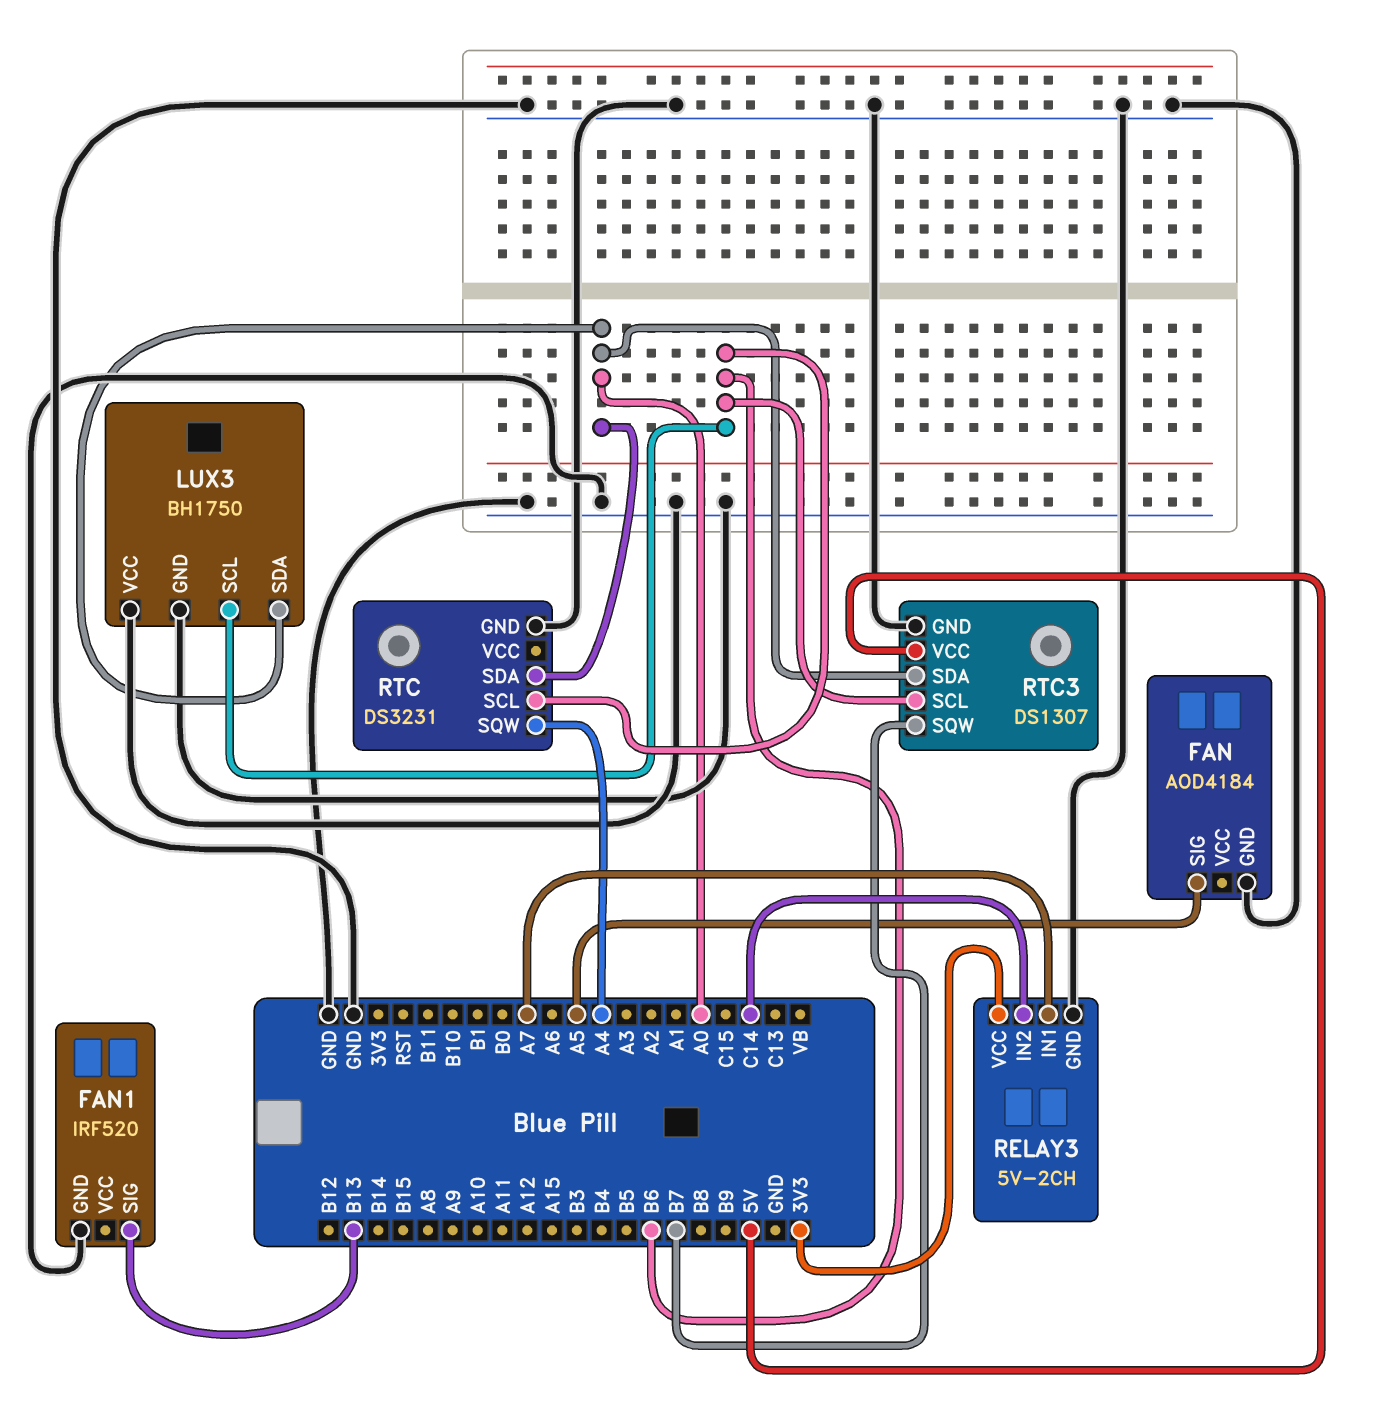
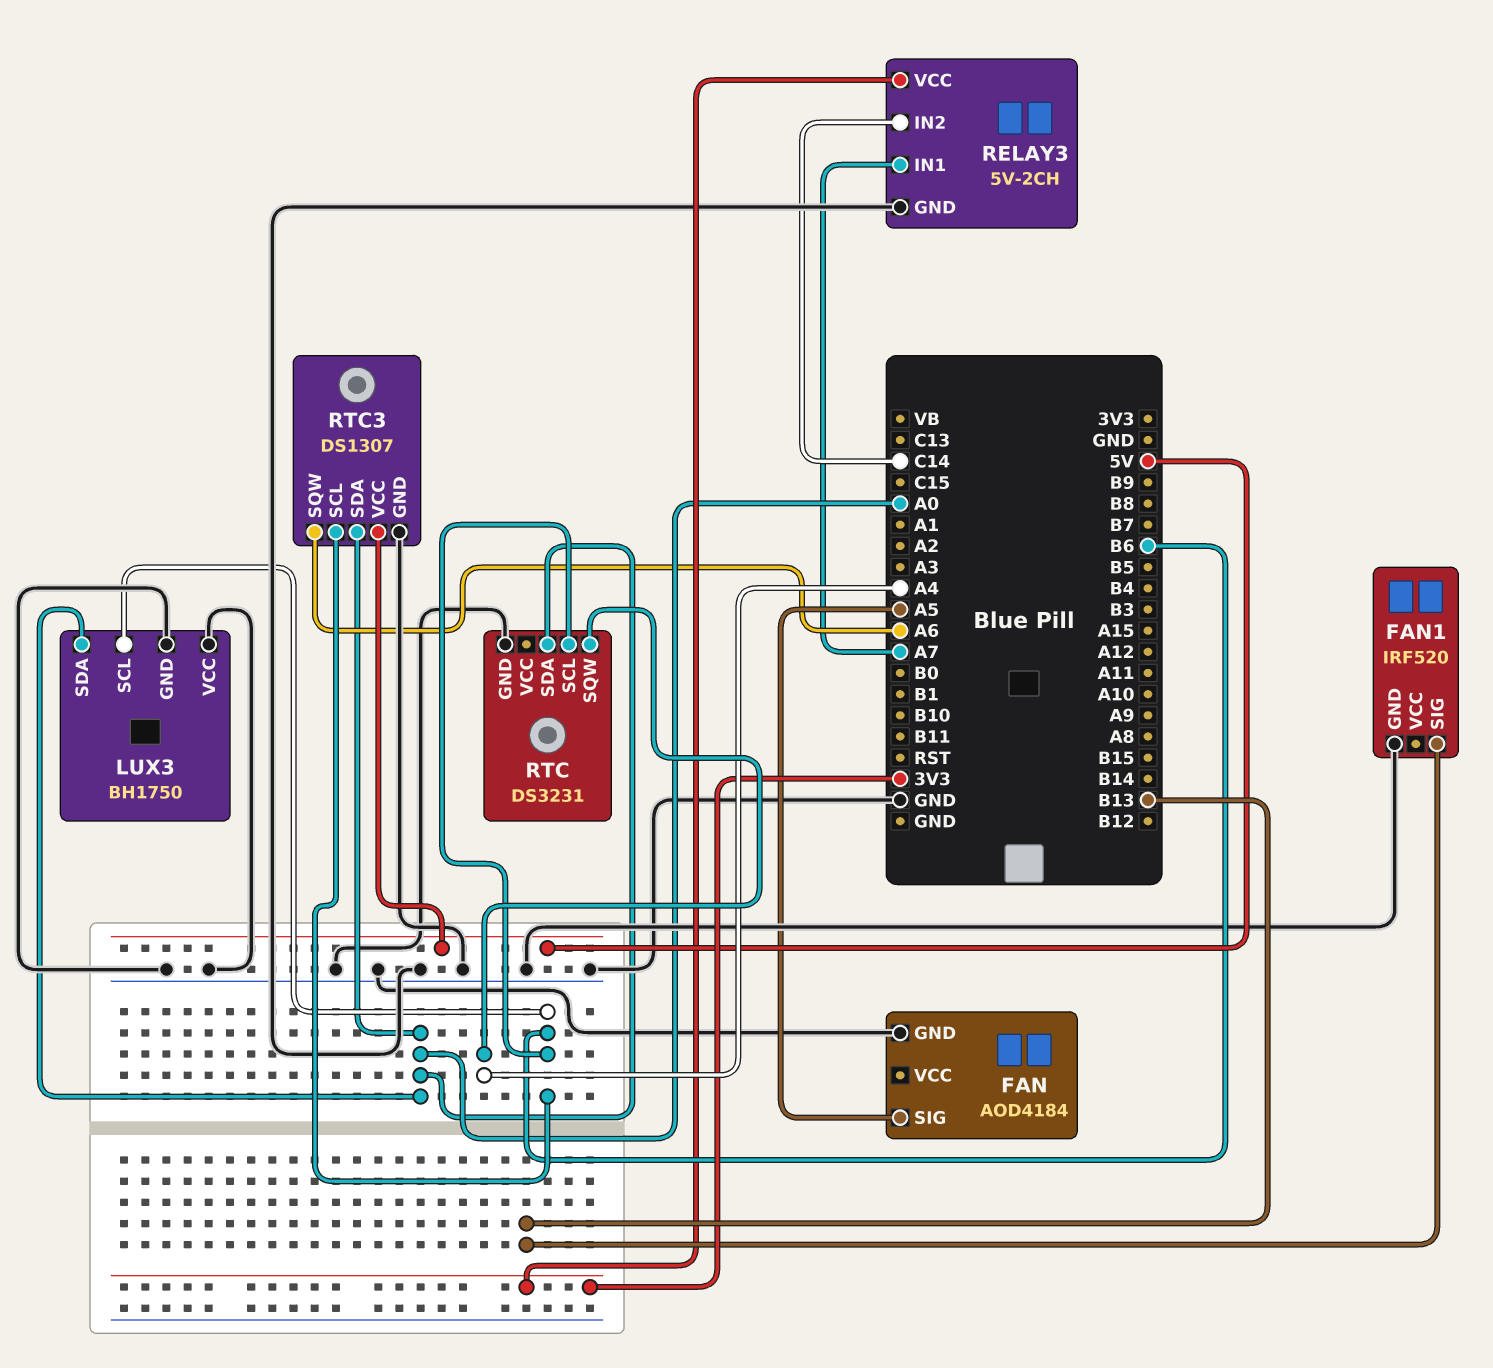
RTC3 pin SQW: B7 -> A6

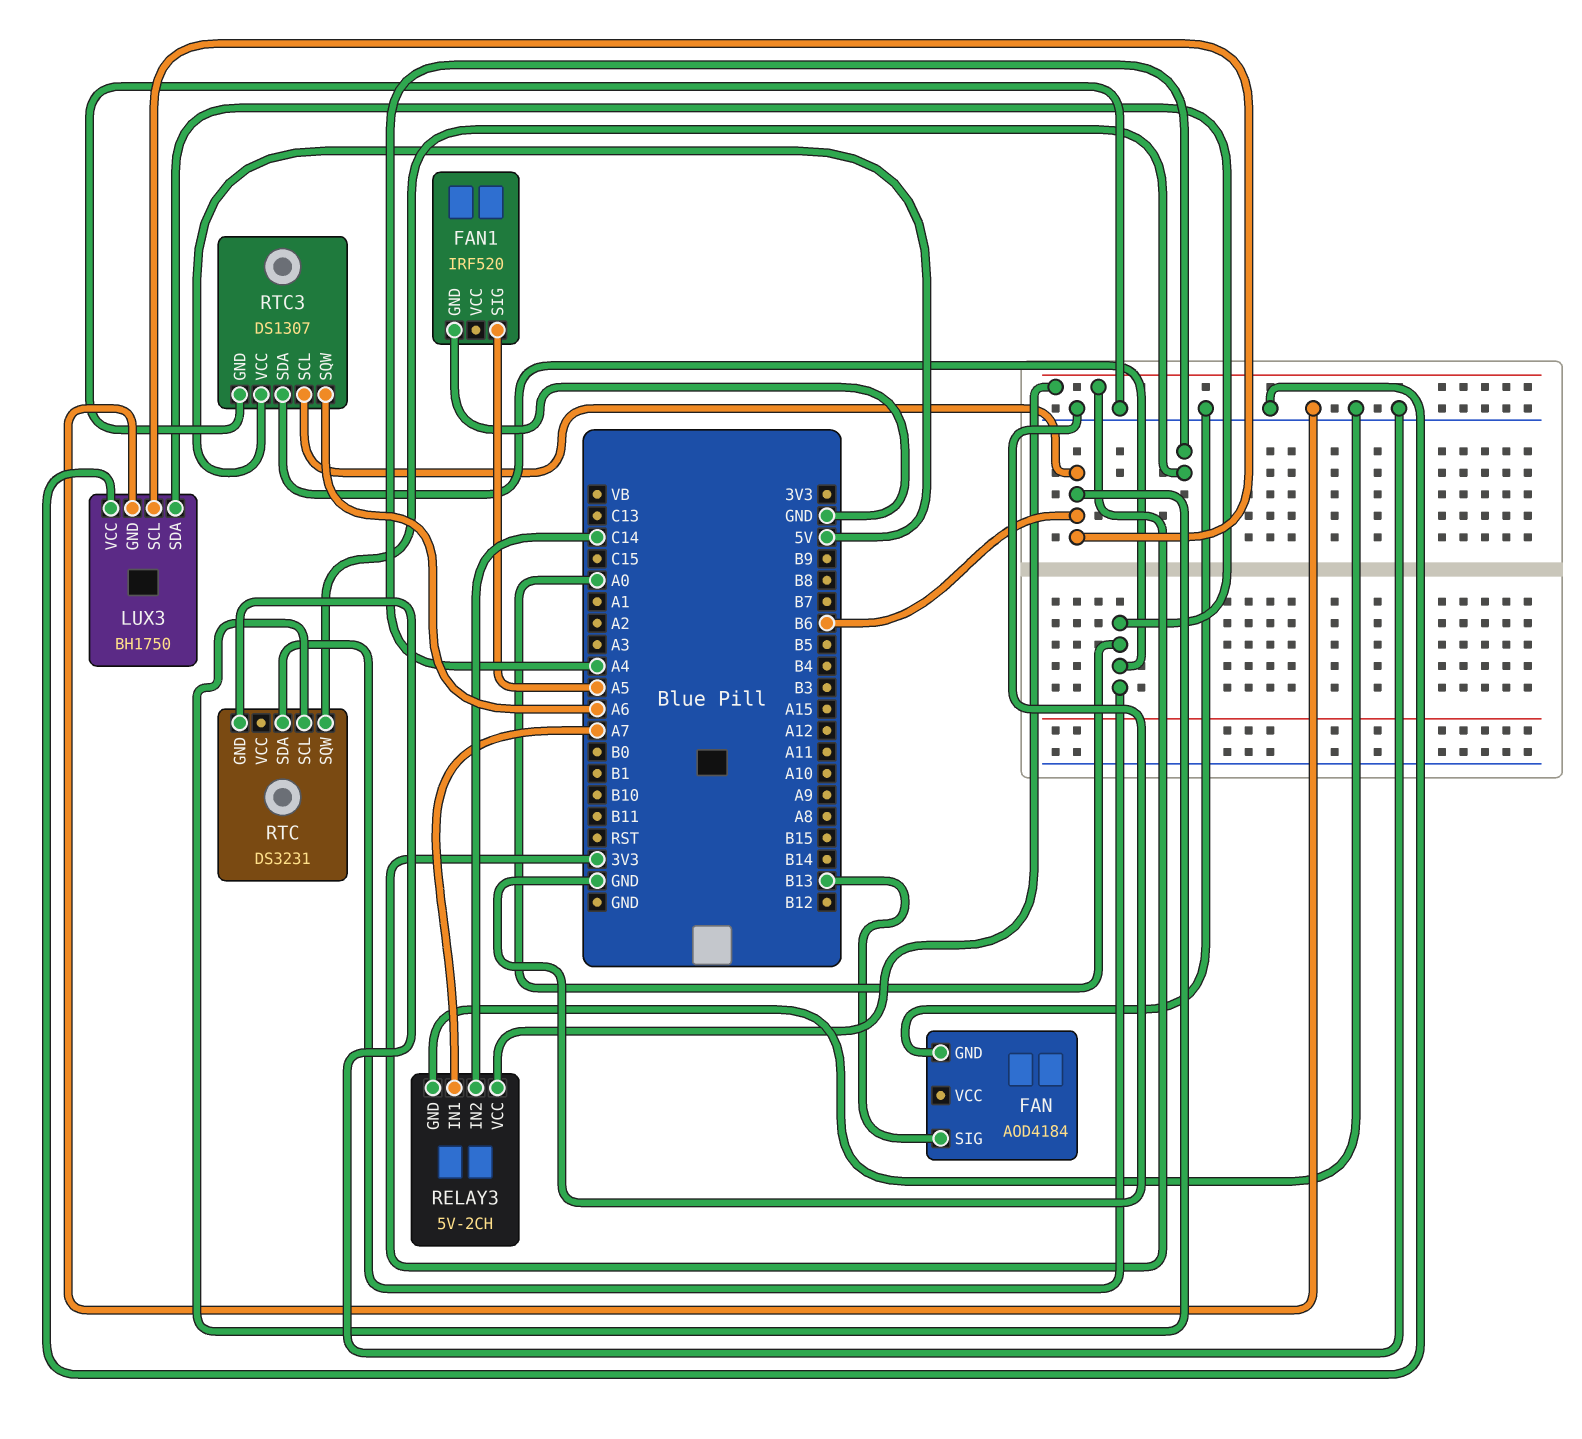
FAN pin SIG: A5 -> B13
FAN1 pin SIG: B13 -> A5

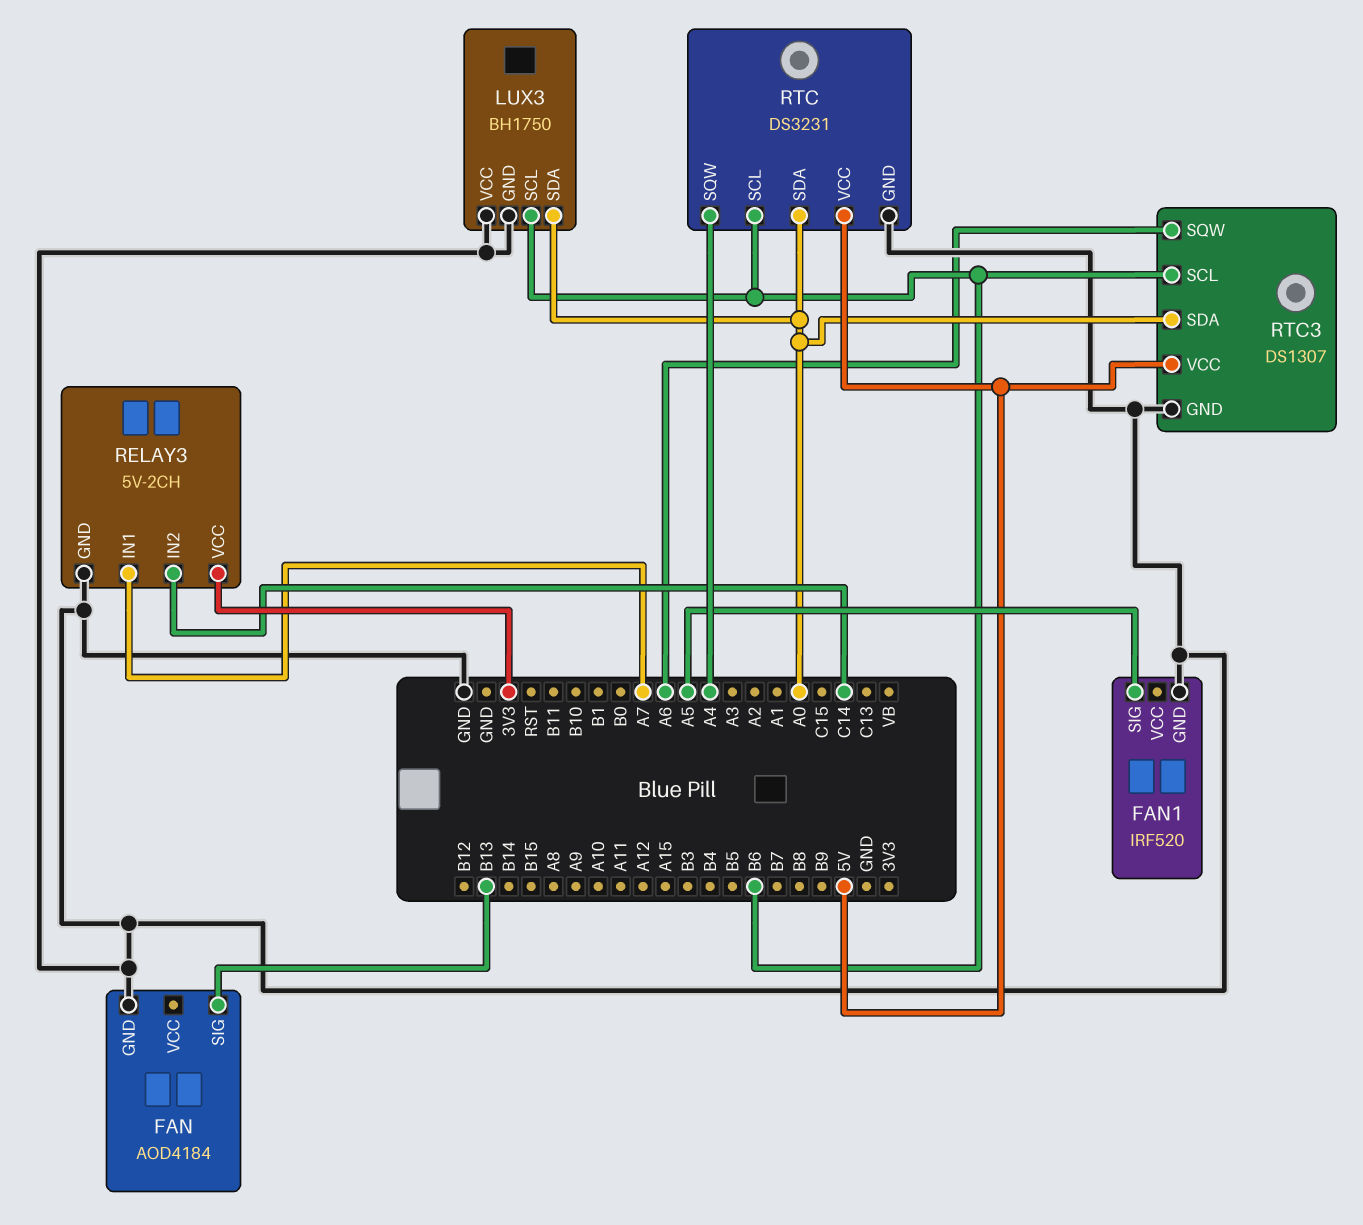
RTC pin VCC: none -> 5V

